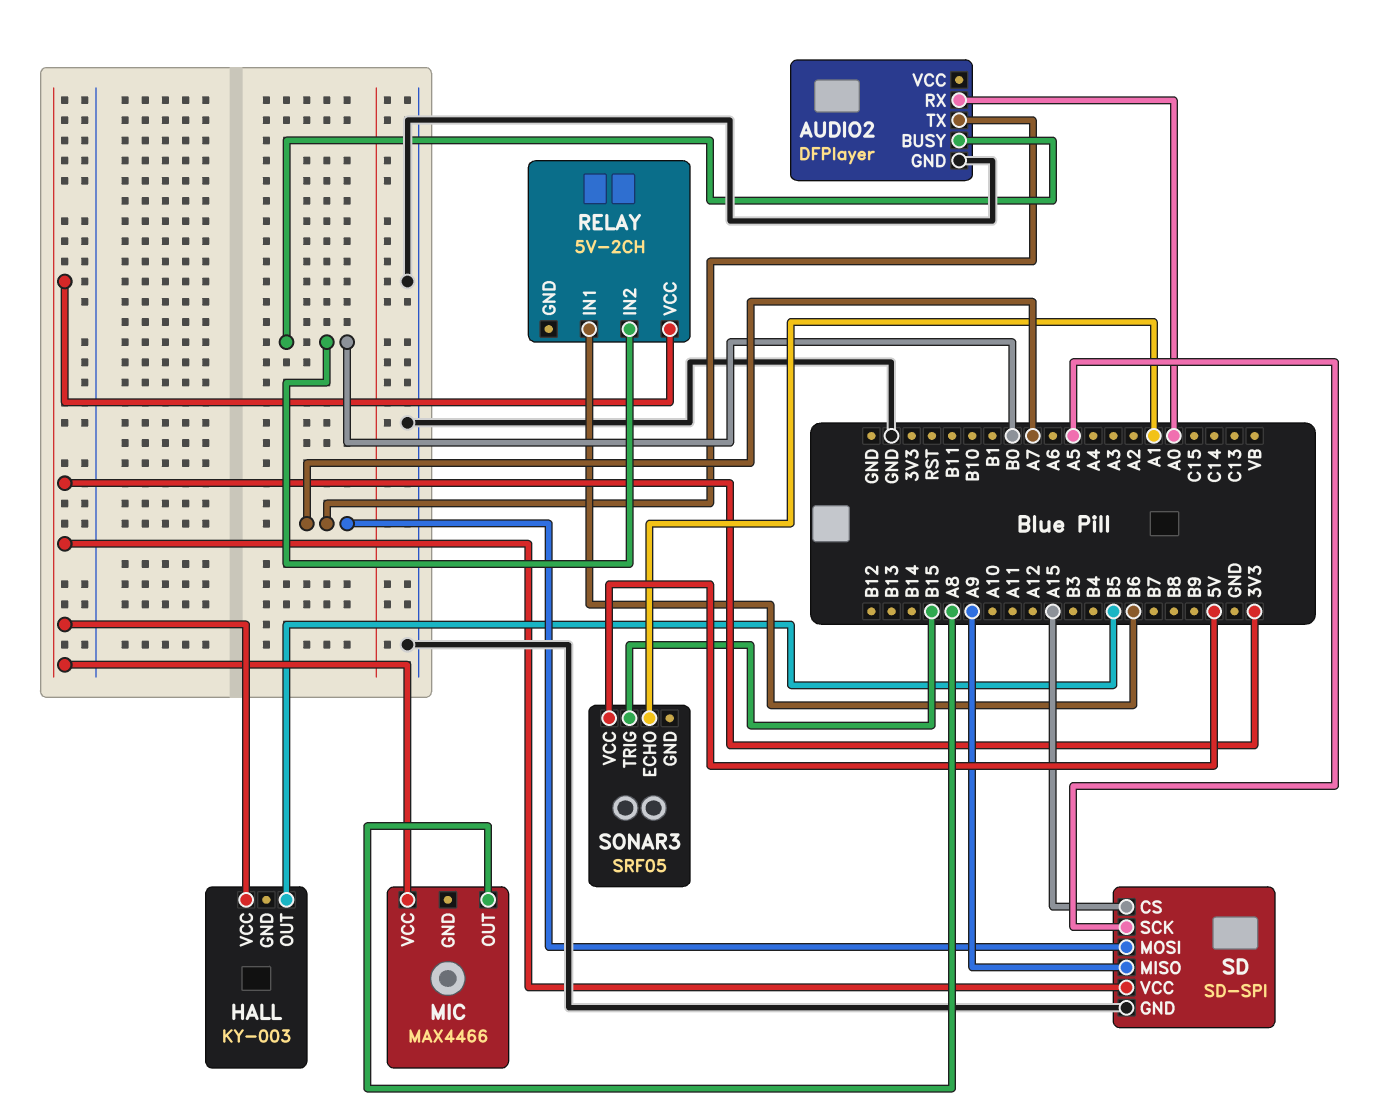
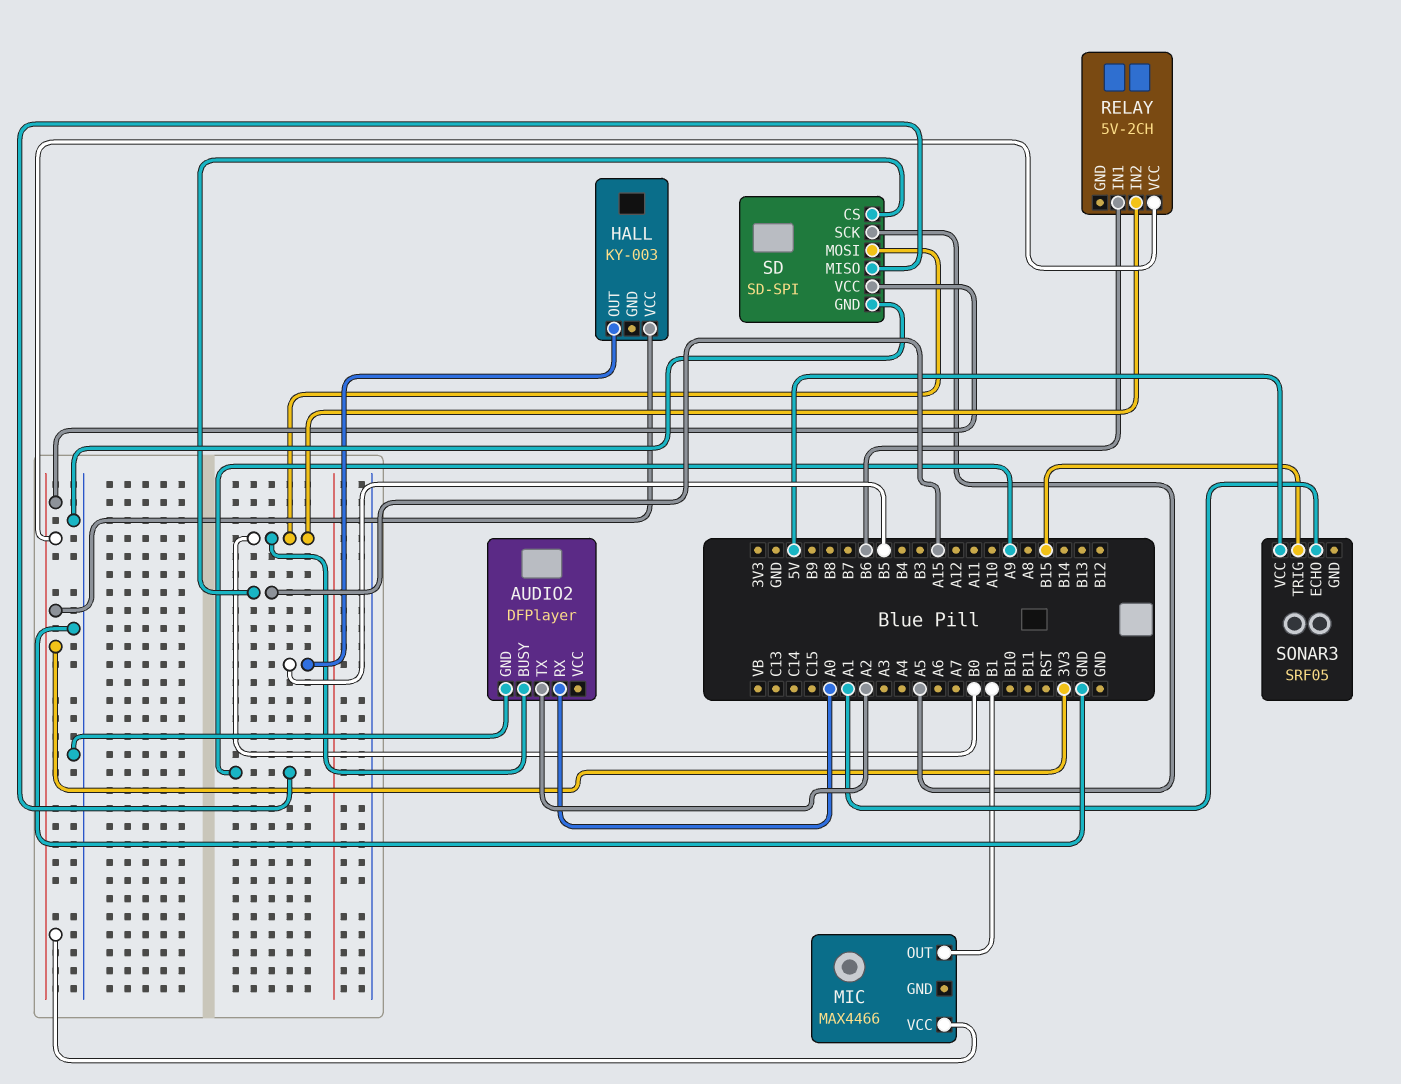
AUDIO2 pin TX: A7 -> A2
MIC pin OUT: A8 -> B1
SD pin MOSI: A7 -> B0

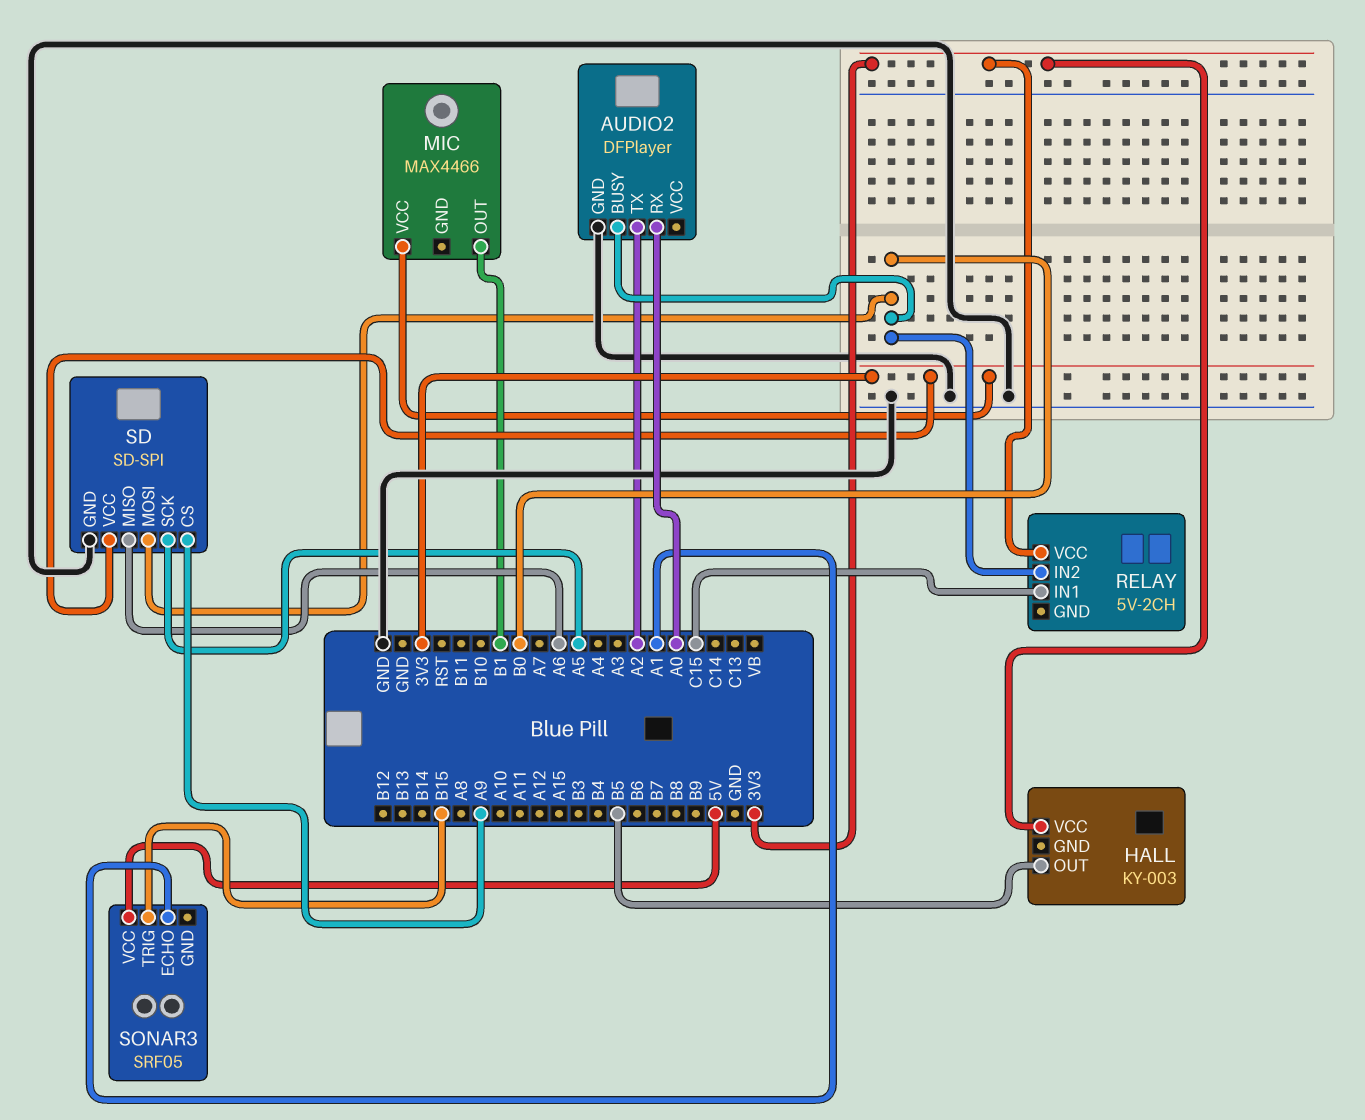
RELAY pin IN1: B6 -> C15
SD pin CS: A15 -> A9
SD pin MISO: A9 -> A6

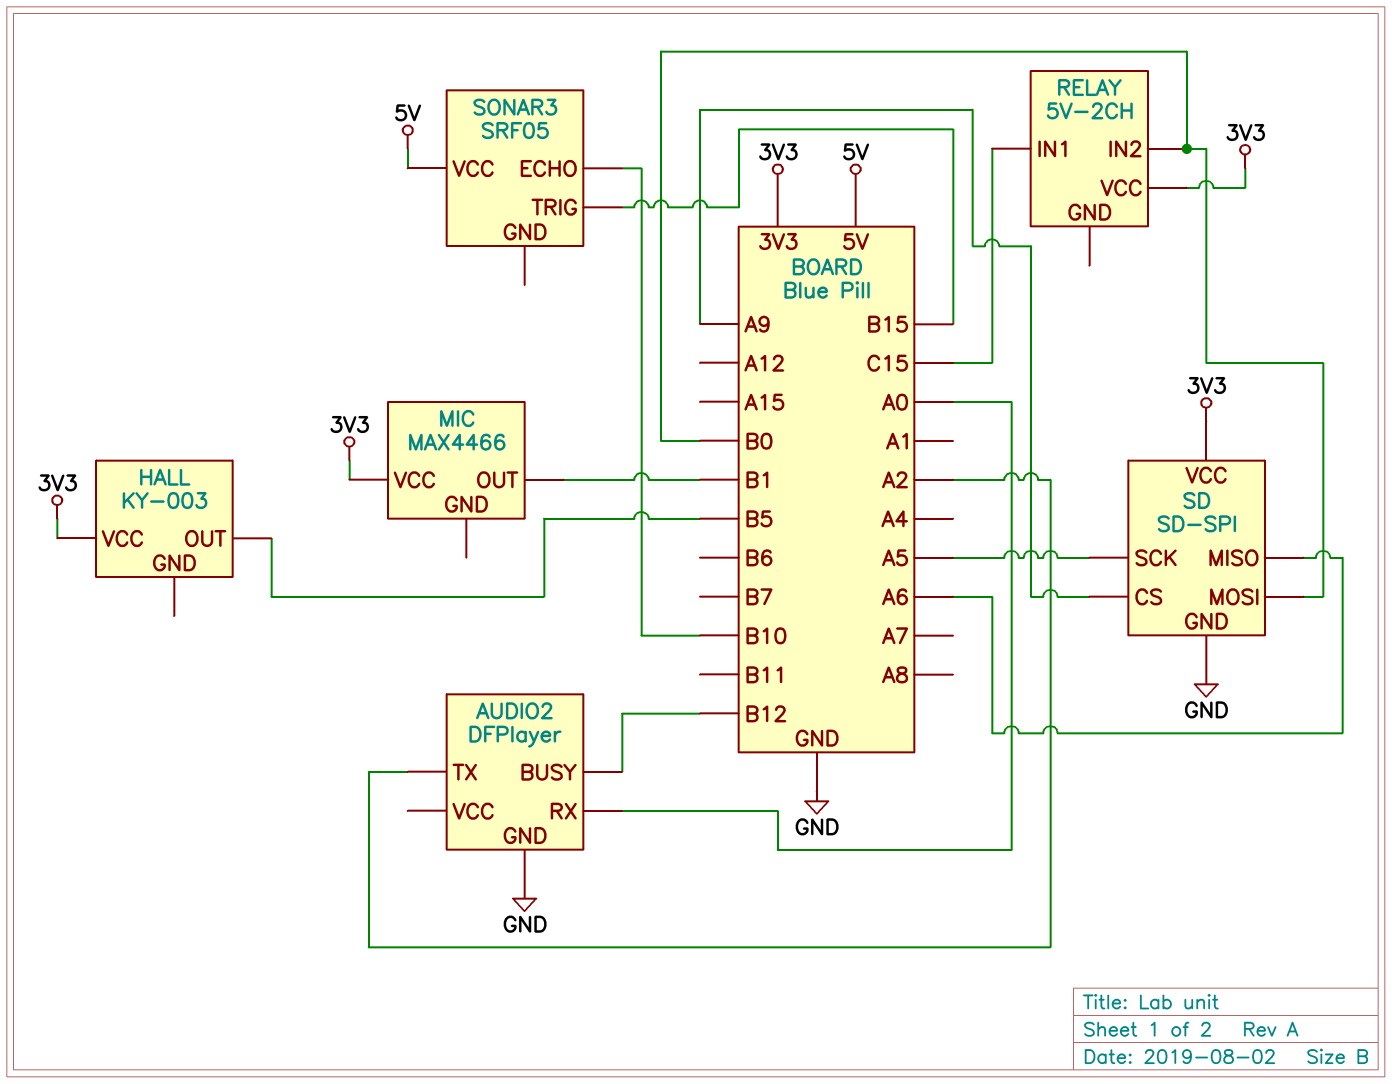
AUDIO2 pin BUSY: B0 -> B12
SONAR3 pin ECHO: A1 -> B10

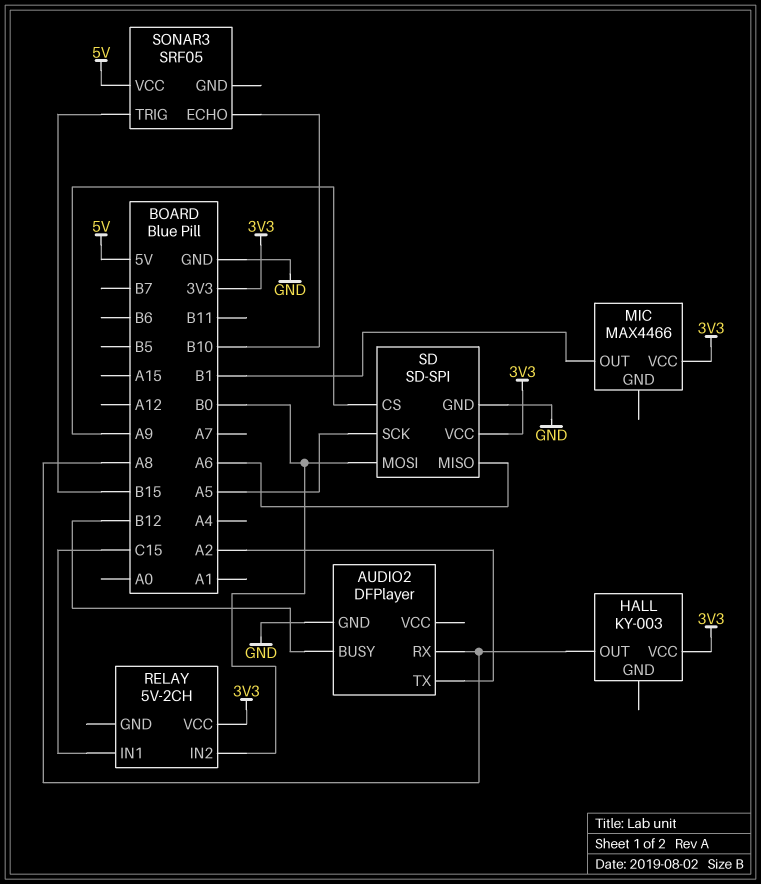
AUDIO2 pin RX: A0 -> A8
HALL pin OUT: B5 -> A8

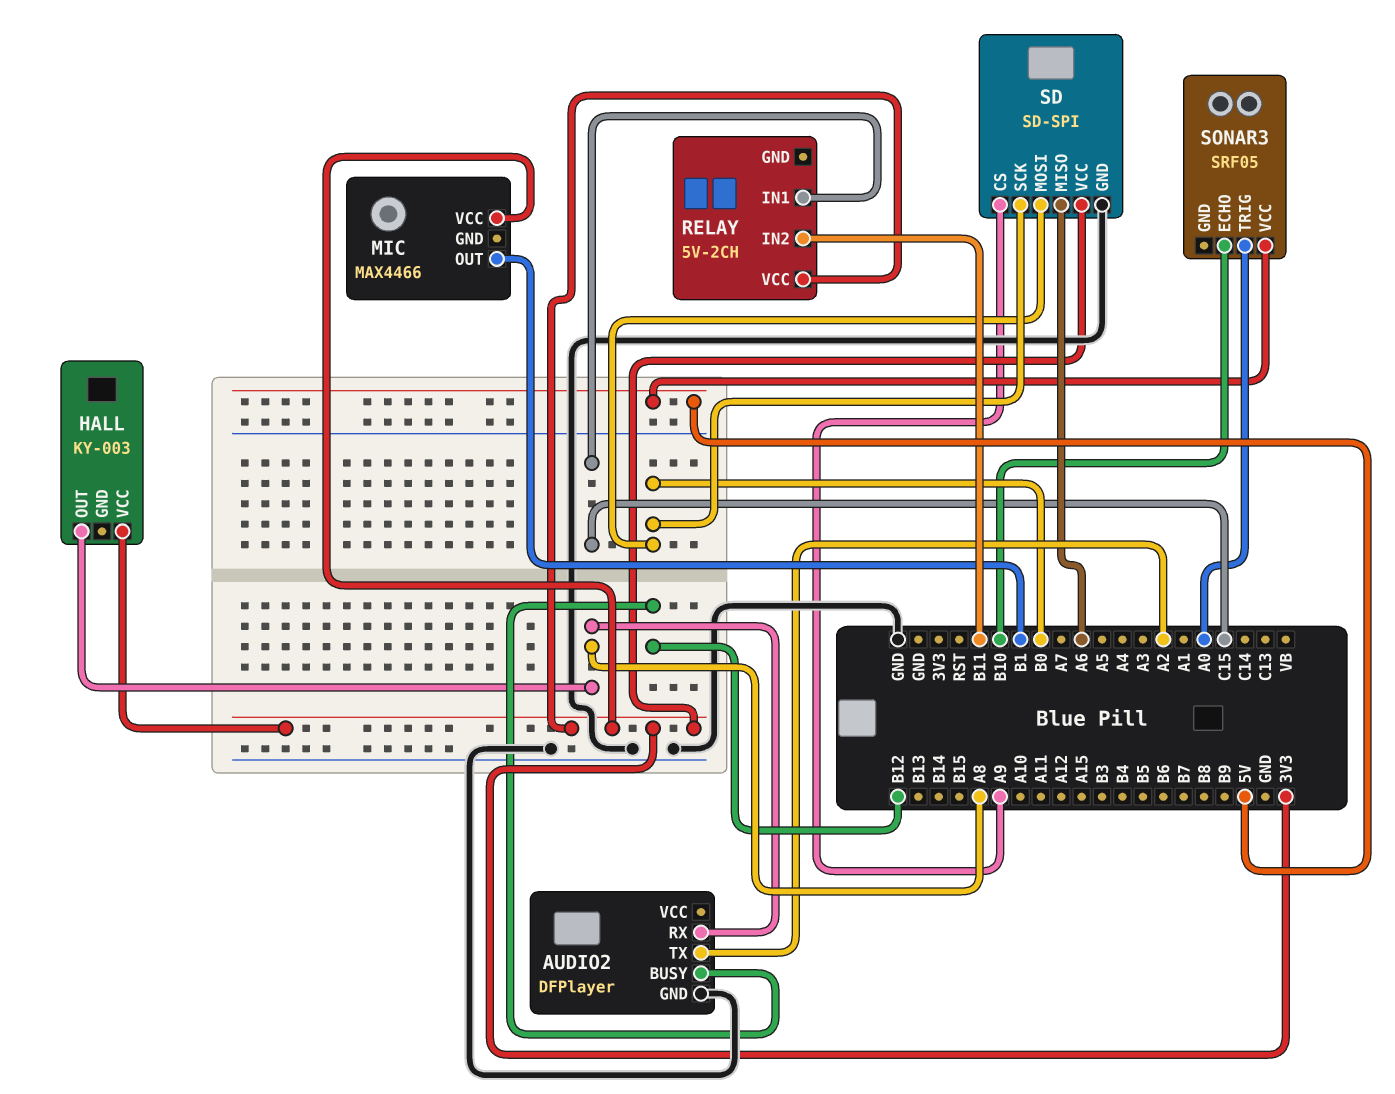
RELAY pin IN2: B0 -> B11
SD pin SCK: A5 -> B0
SONAR3 pin TRIG: B15 -> A0

